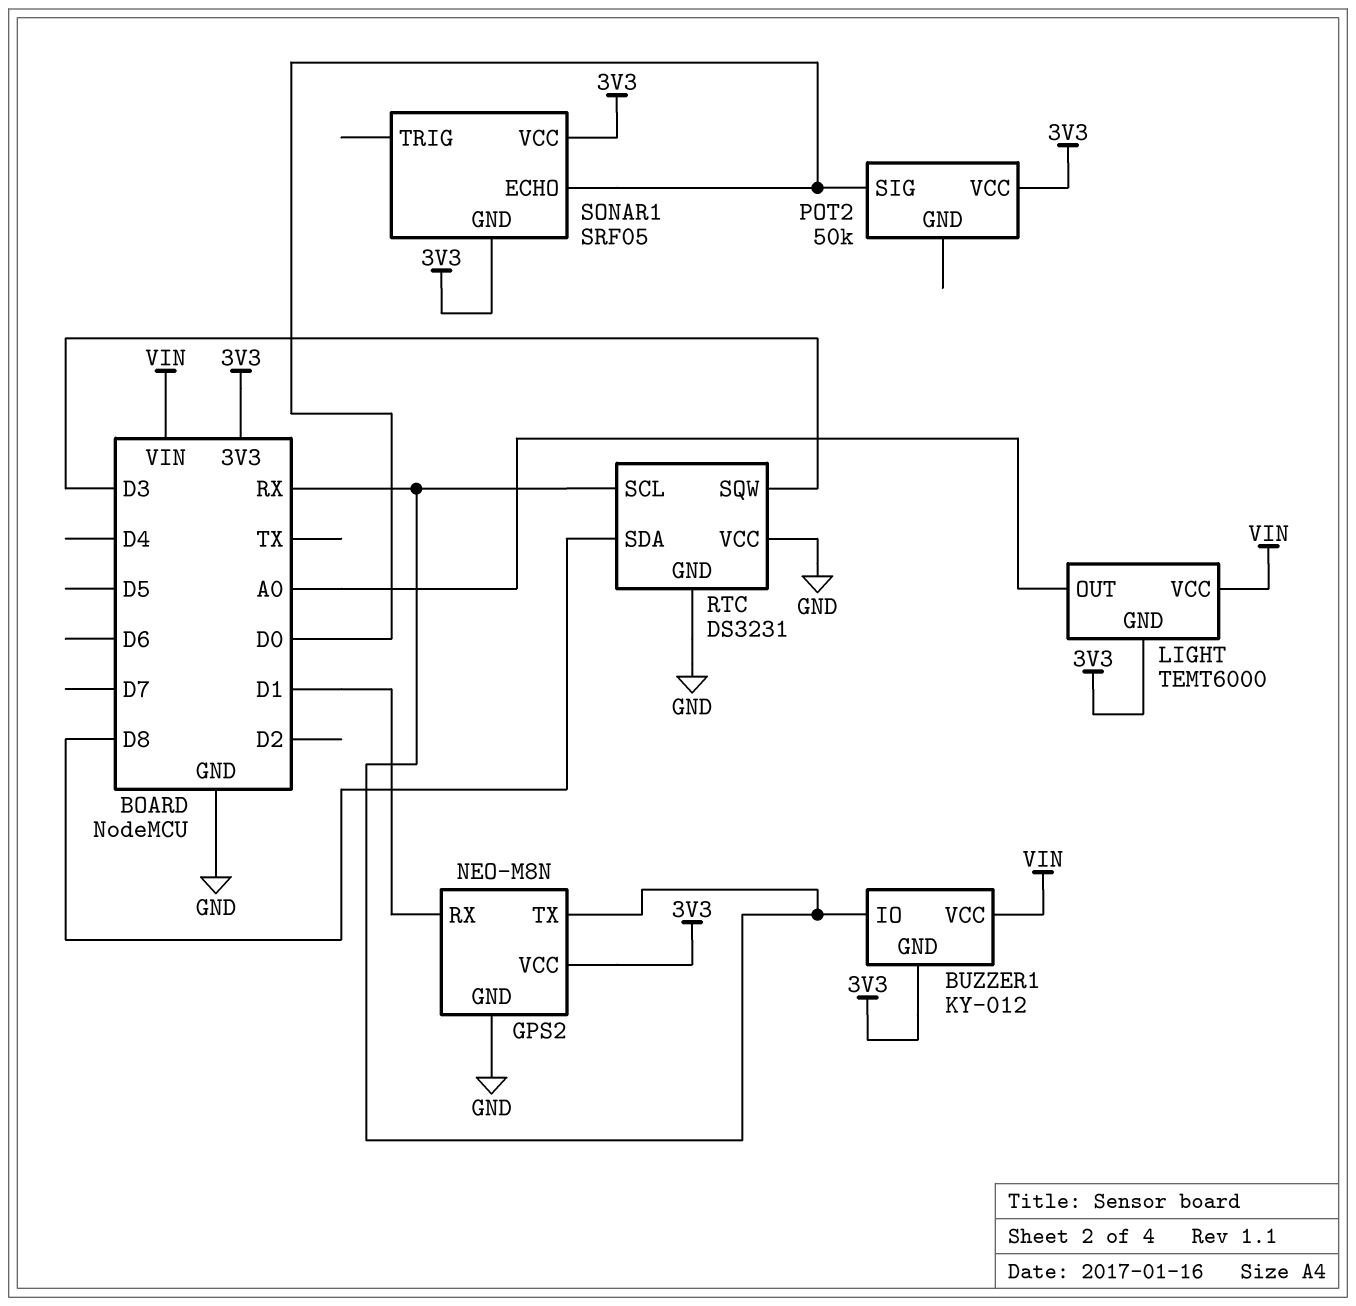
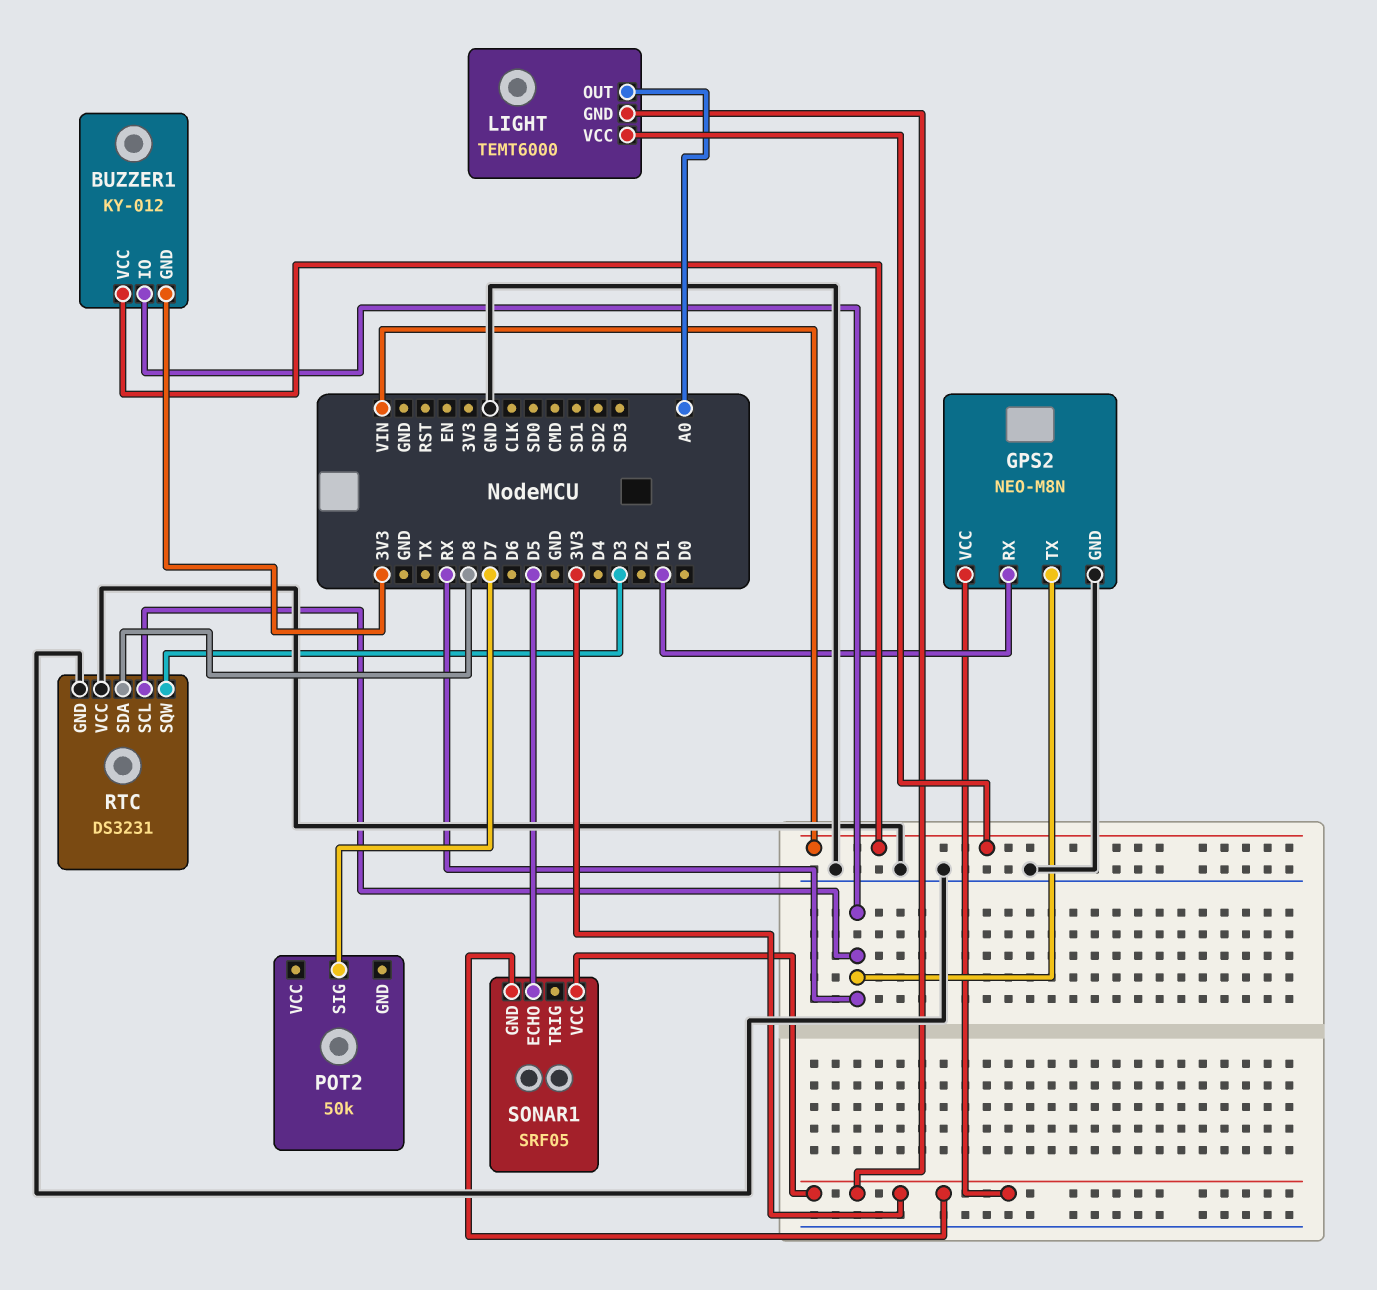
POT2 pin SIG: D0 -> D7
POT2 pin VCC: 3V3 -> none
SONAR1 pin ECHO: D0 -> D5

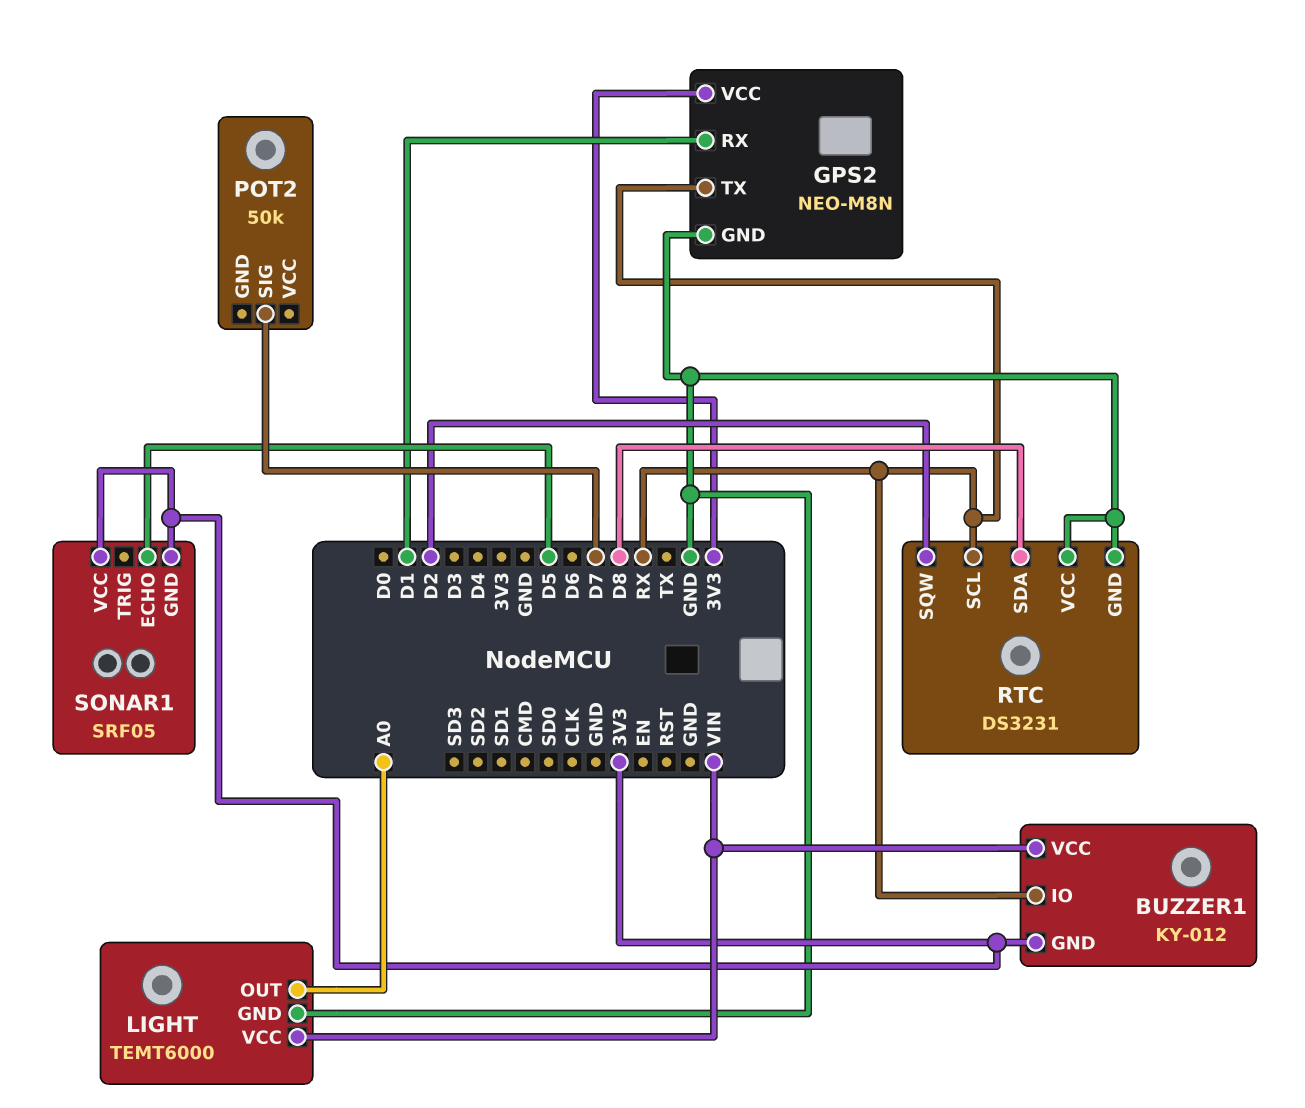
LIGHT pin GND: 3V3 -> GND
RTC pin SQW: D3 -> D2

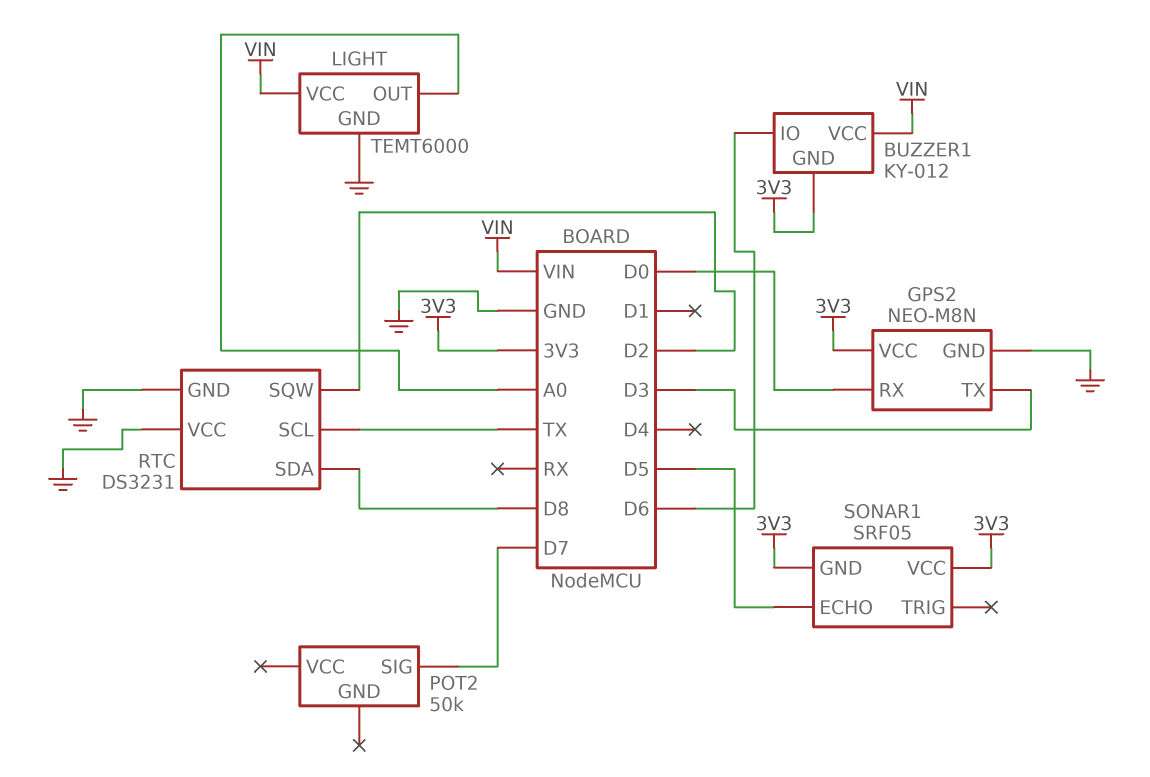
BUZZER1 pin IO: RX -> D6
GPS2 pin RX: D1 -> D0
GPS2 pin TX: RX -> D3
RTC pin SCL: RX -> TX

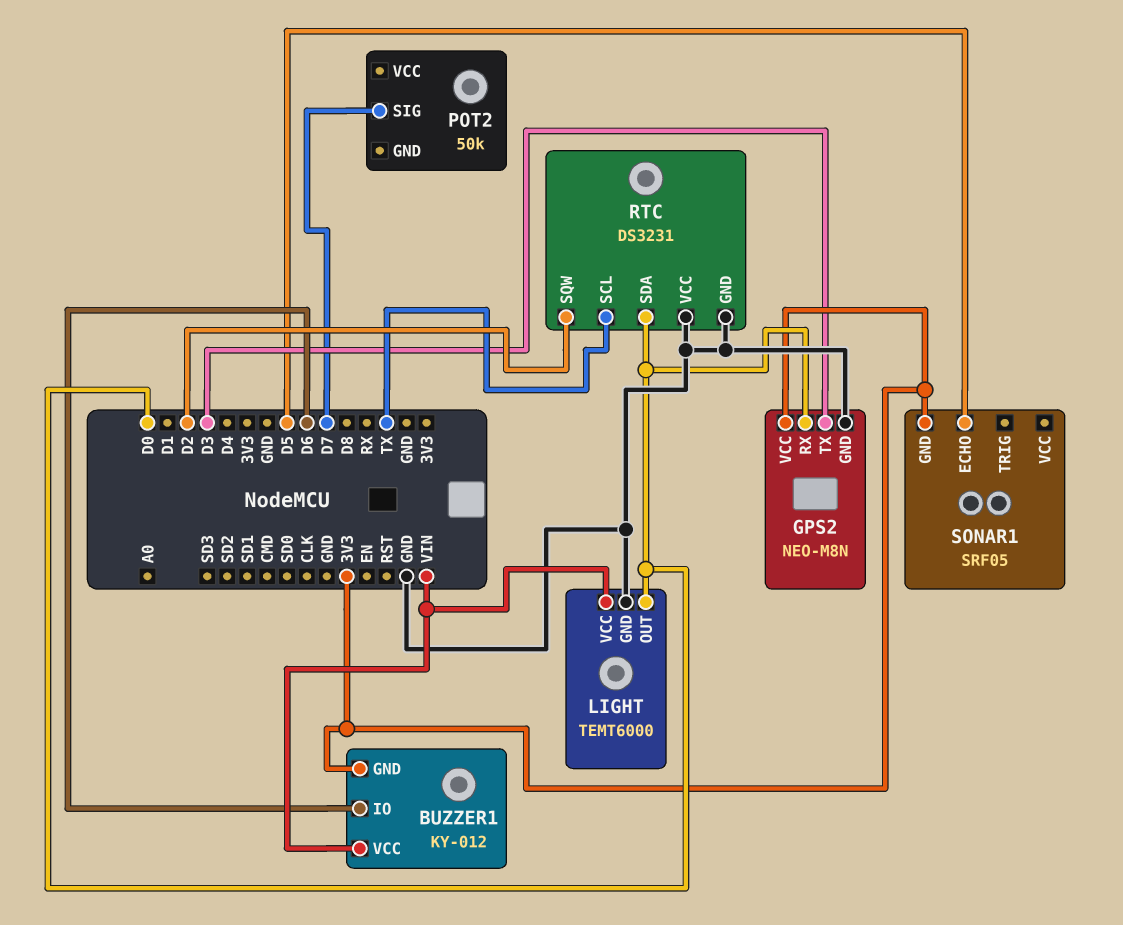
LIGHT pin OUT: A0 -> D0
RTC pin SDA: D8 -> D0
SONAR1 pin VCC: 3V3 -> none

